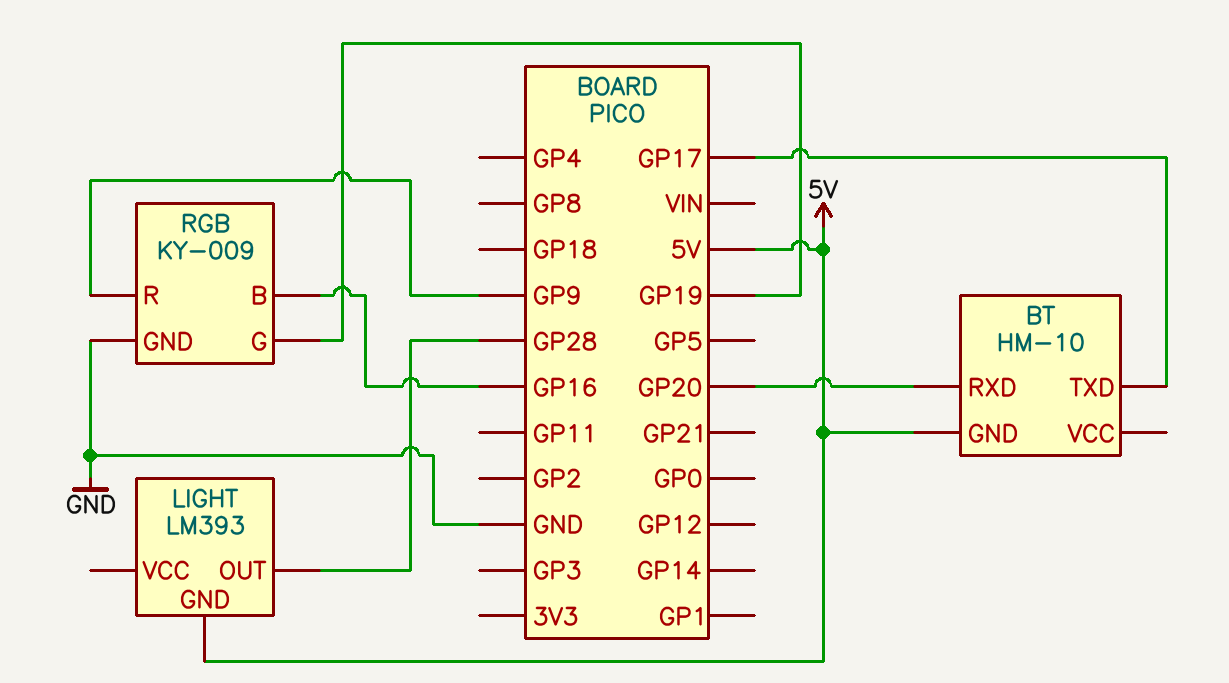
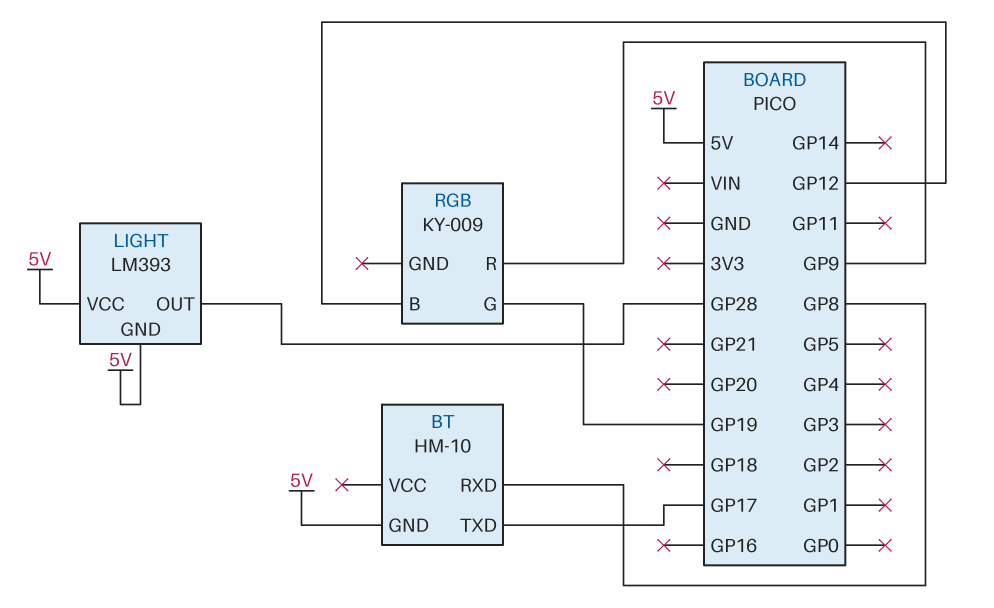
BT pin RXD: GP20 -> GP8
LIGHT pin VCC: none -> 5V
RGB pin B: GP16 -> GP12
RGB pin GND: GND -> none

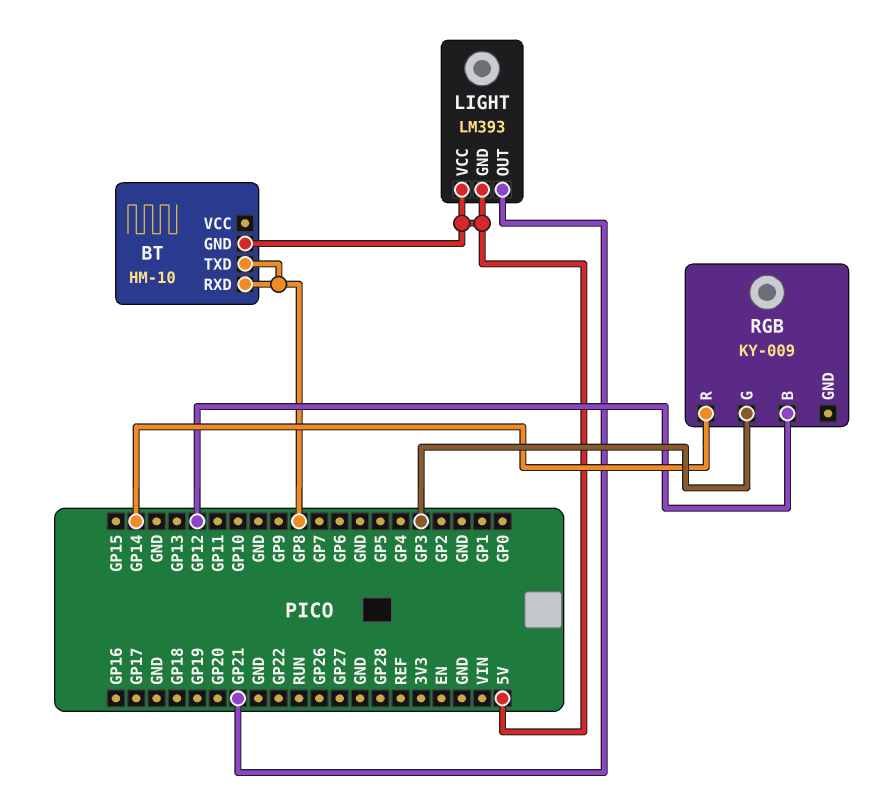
BT pin TXD: GP17 -> GP8
LIGHT pin OUT: GP28 -> GP21
RGB pin G: GP19 -> GP3
RGB pin R: GP9 -> GP14

